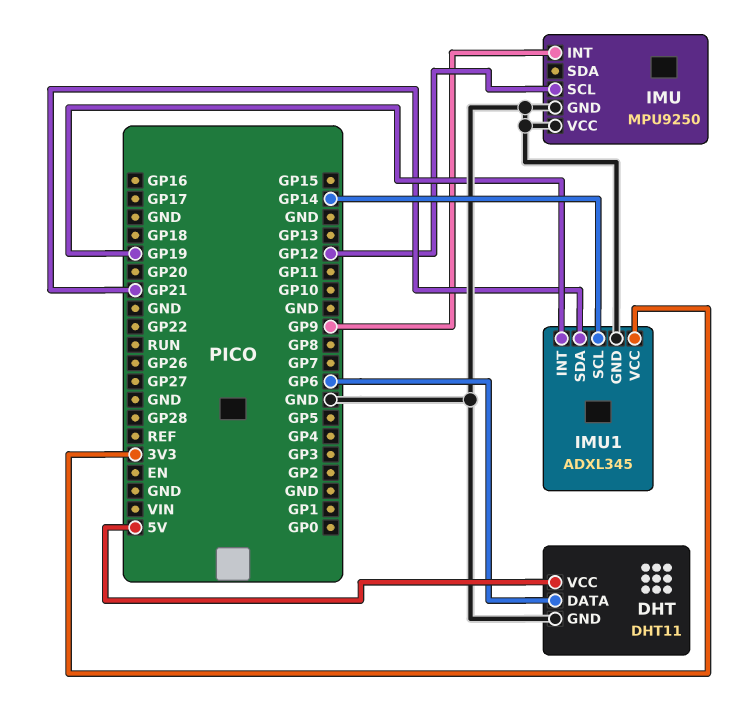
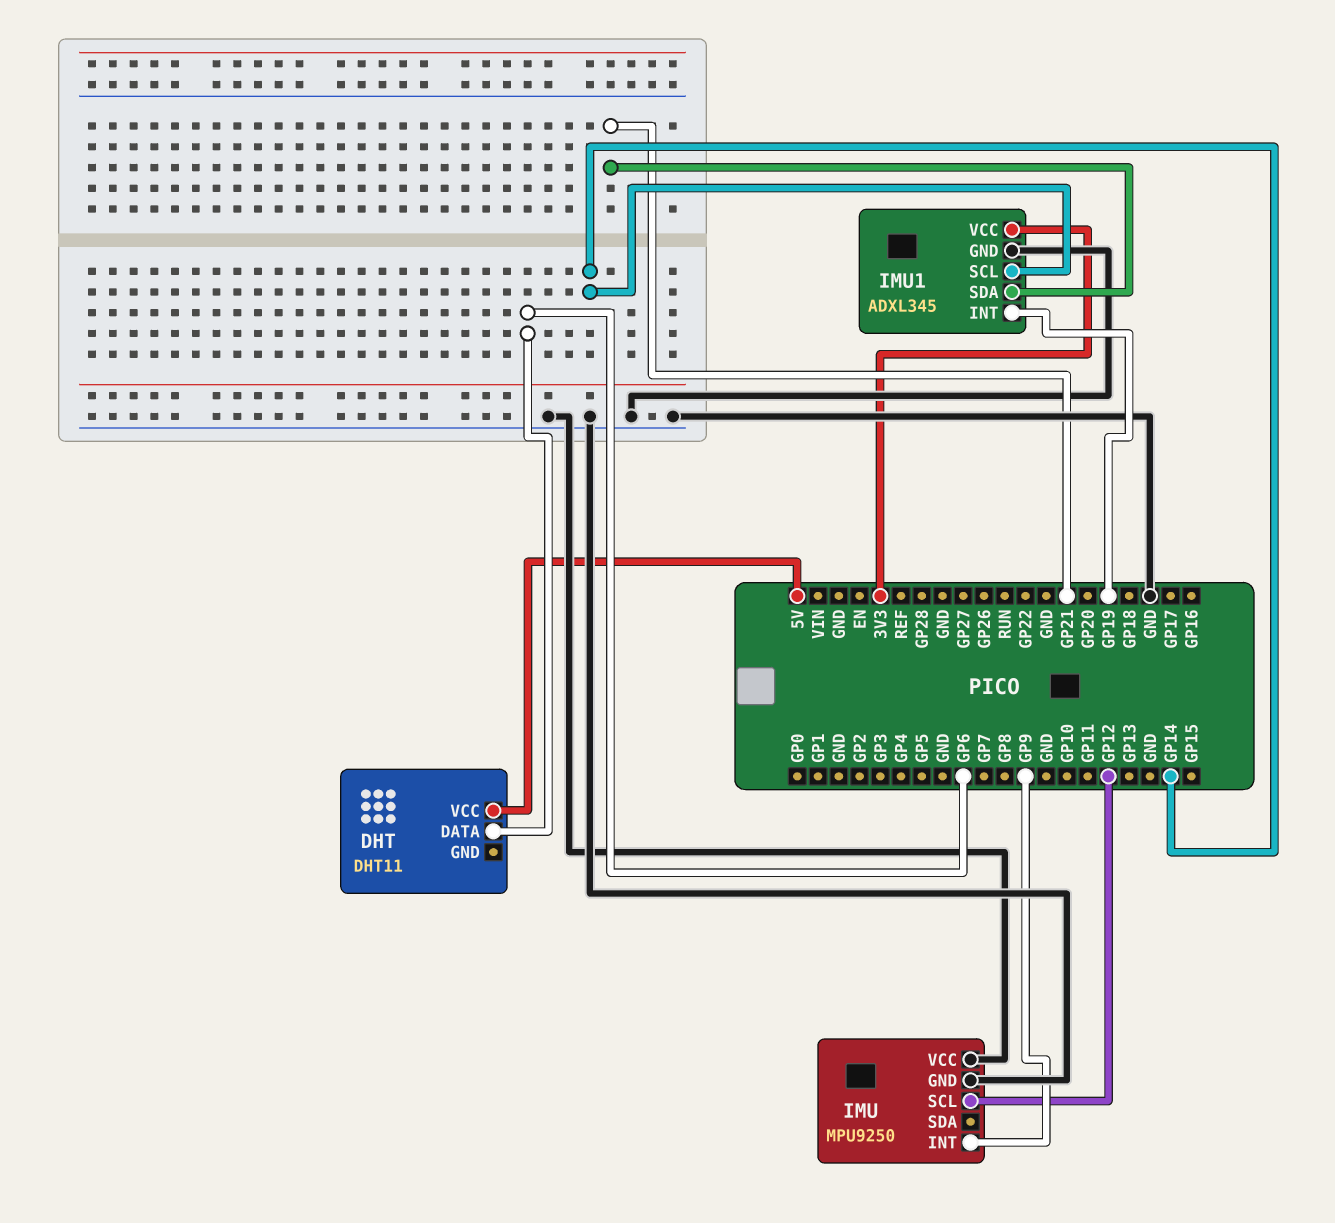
DHT pin GND: GND -> none

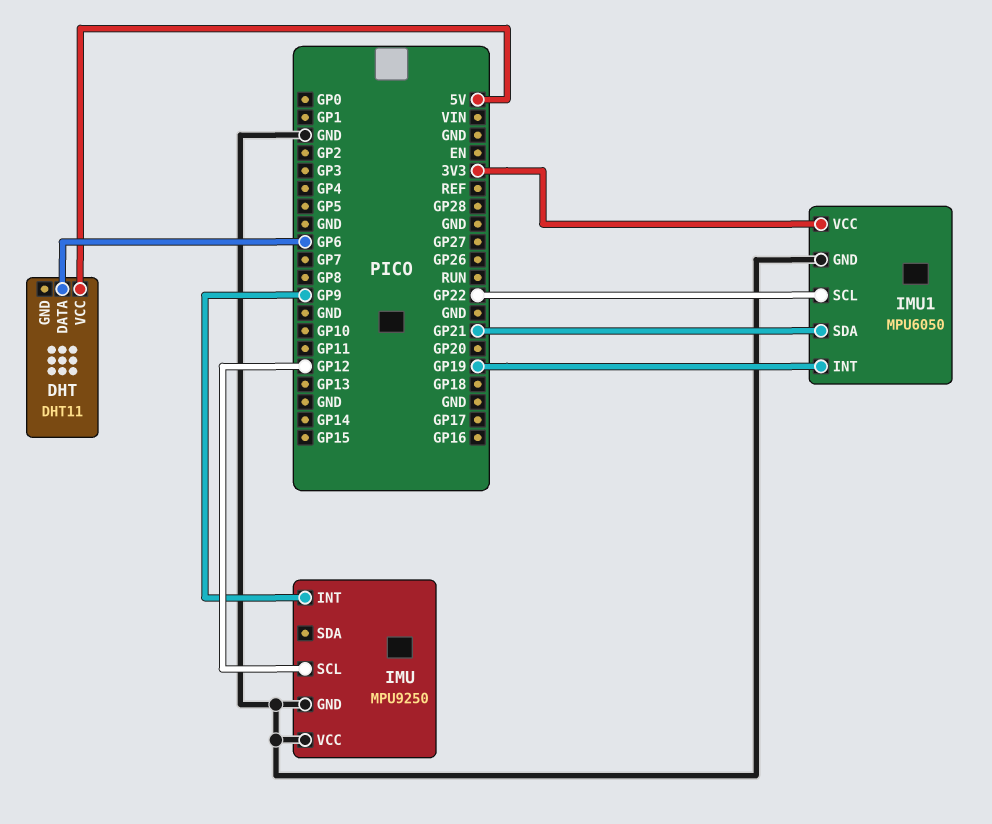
IMU1: ADXL345 -> MPU6050
IMU1 pin SCL: GP14 -> GP22

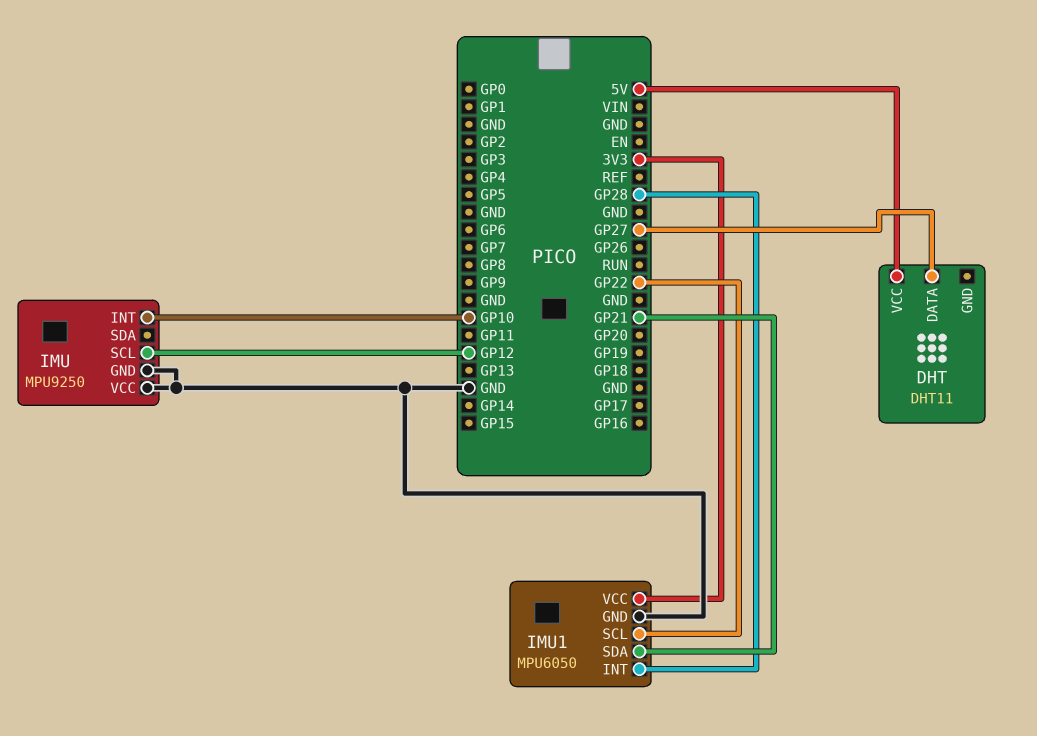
DHT pin DATA: GP6 -> GP27
IMU pin INT: GP9 -> GP10
IMU1 pin INT: GP19 -> GP28

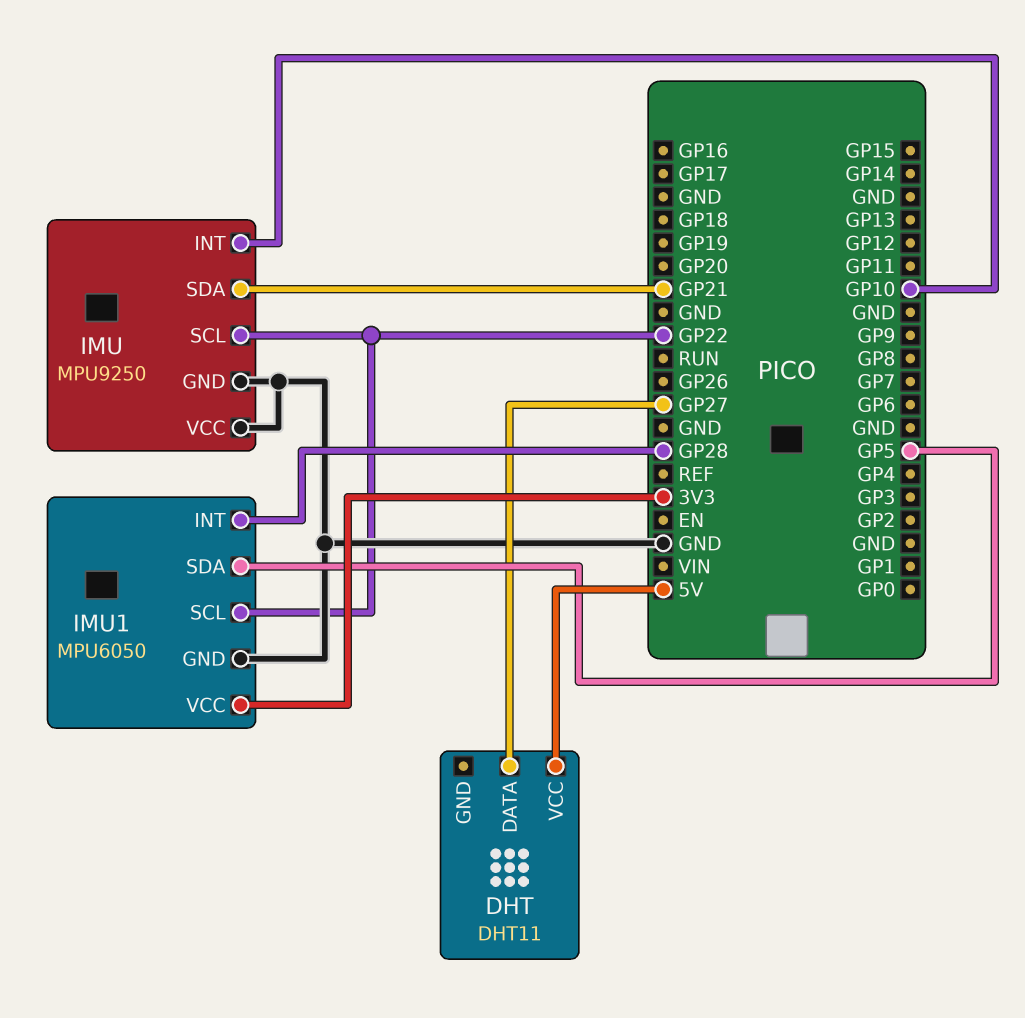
IMU pin SCL: GP12 -> GP22
IMU pin SDA: none -> GP21
IMU1 pin SDA: GP21 -> GP5

